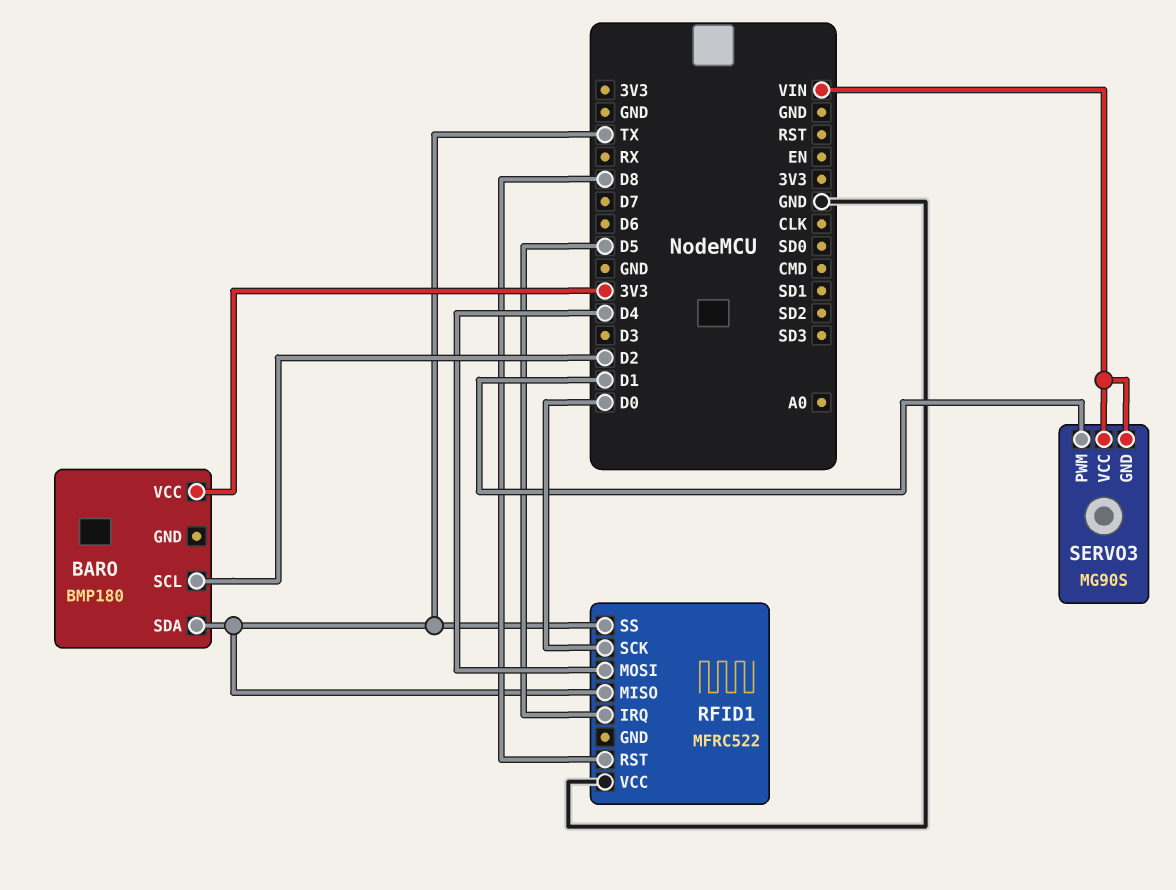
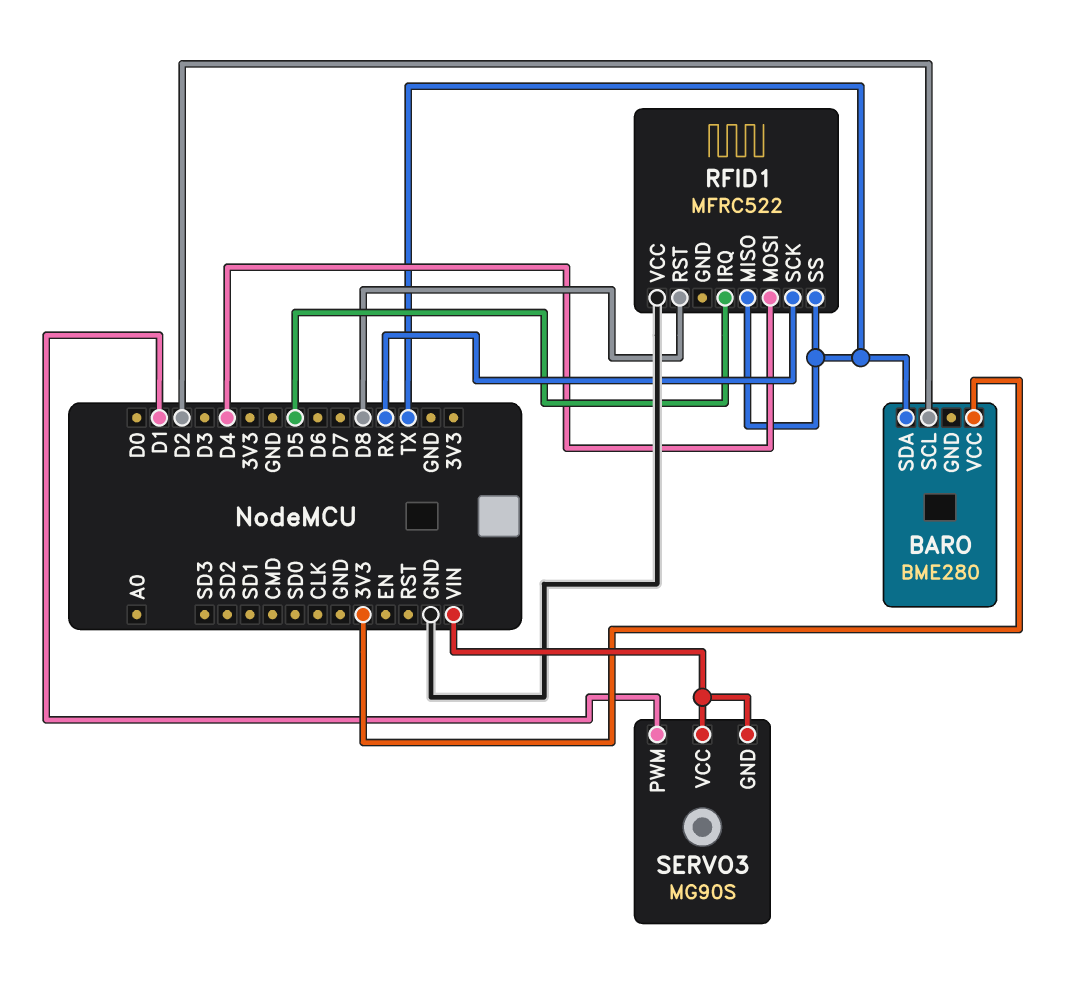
BARO: BMP180 -> BME280
RFID1 pin SCK: D0 -> RX

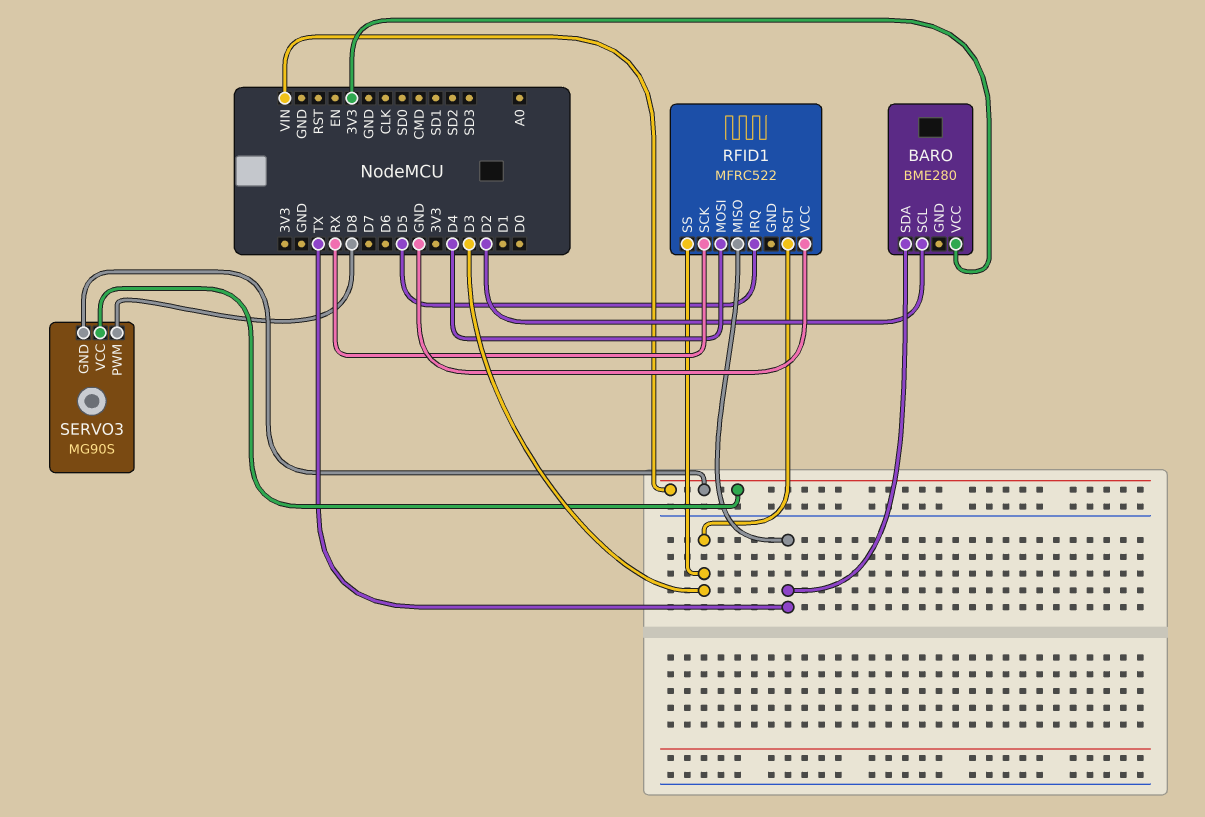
RFID1 pin RST: D8 -> D3
RFID1 pin SS: TX -> D3
SERVO3 pin PWM: D1 -> D8

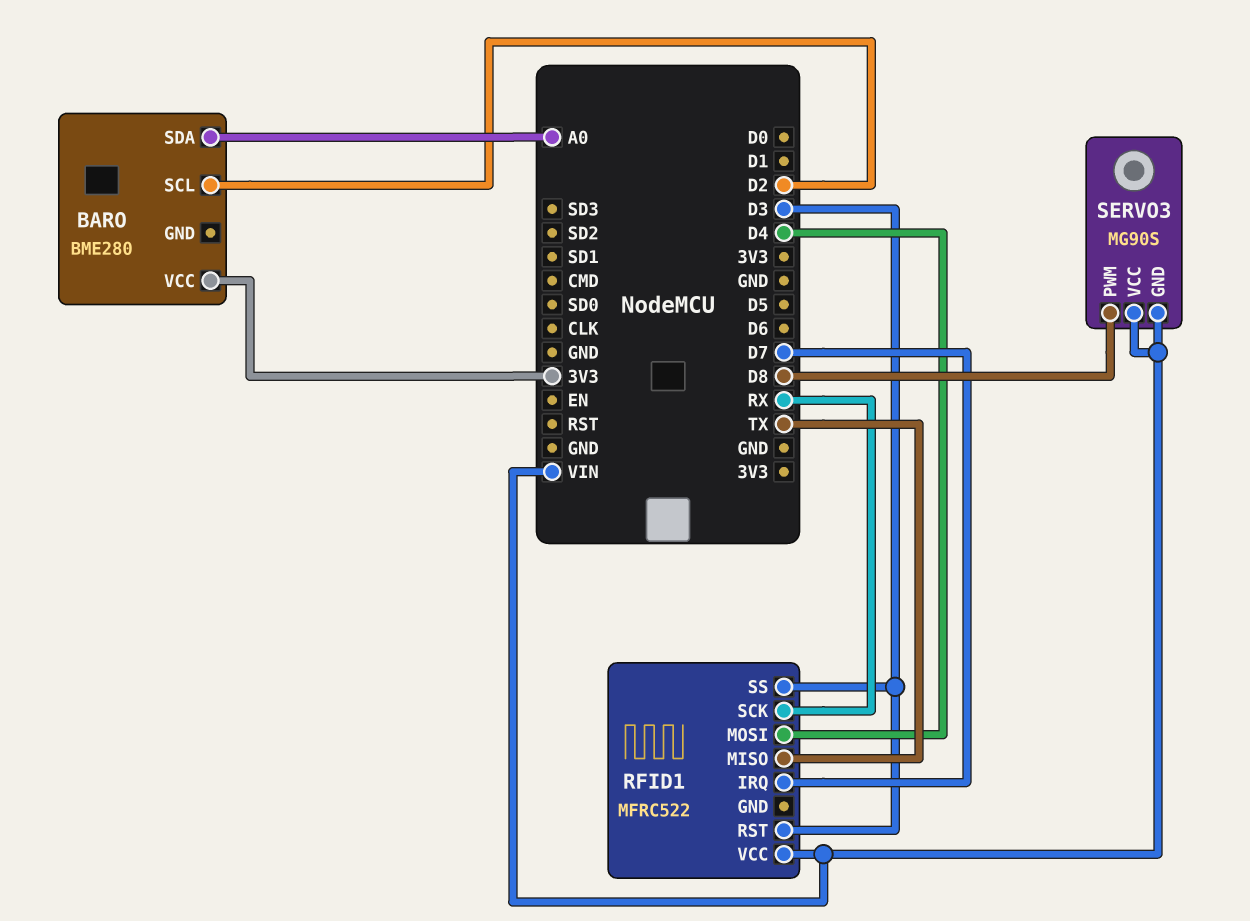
BARO pin SDA: TX -> A0
RFID1 pin IRQ: D5 -> D7
RFID1 pin VCC: GND -> VIN

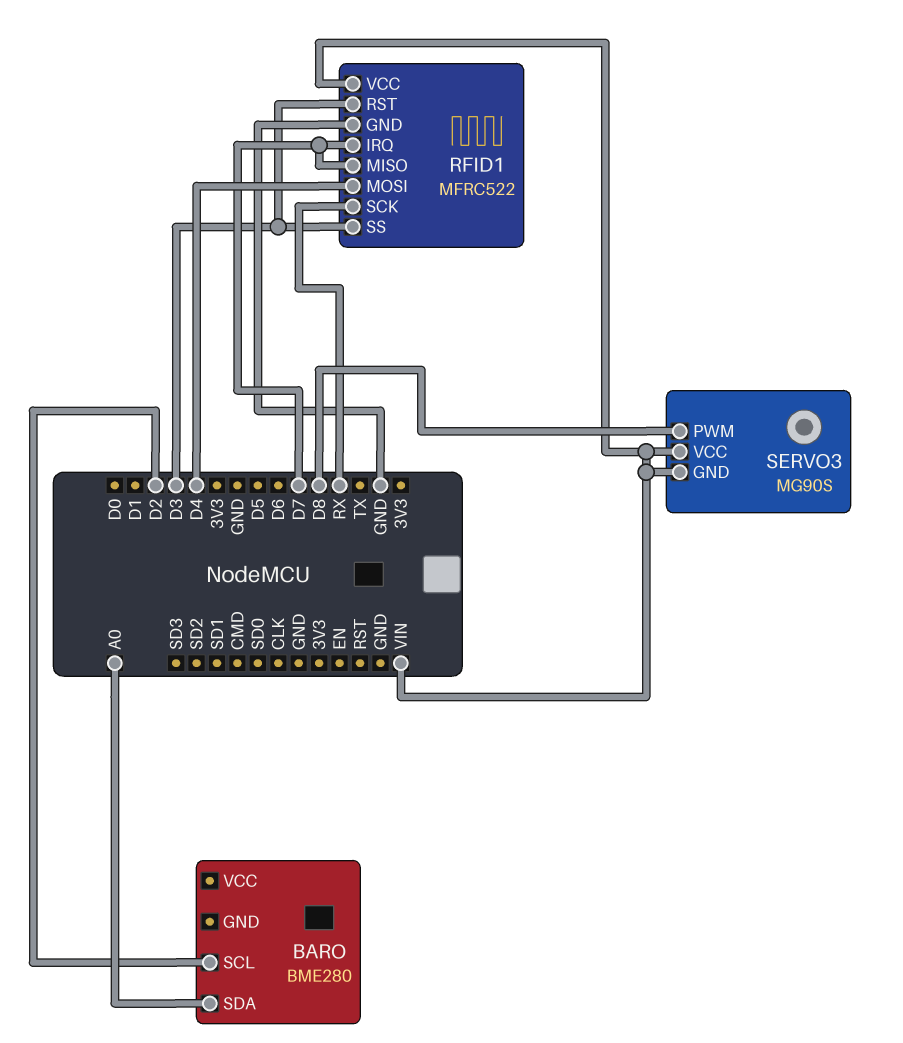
BARO pin VCC: 3V3 -> none
RFID1 pin GND: none -> GND
RFID1 pin MISO: TX -> D7

